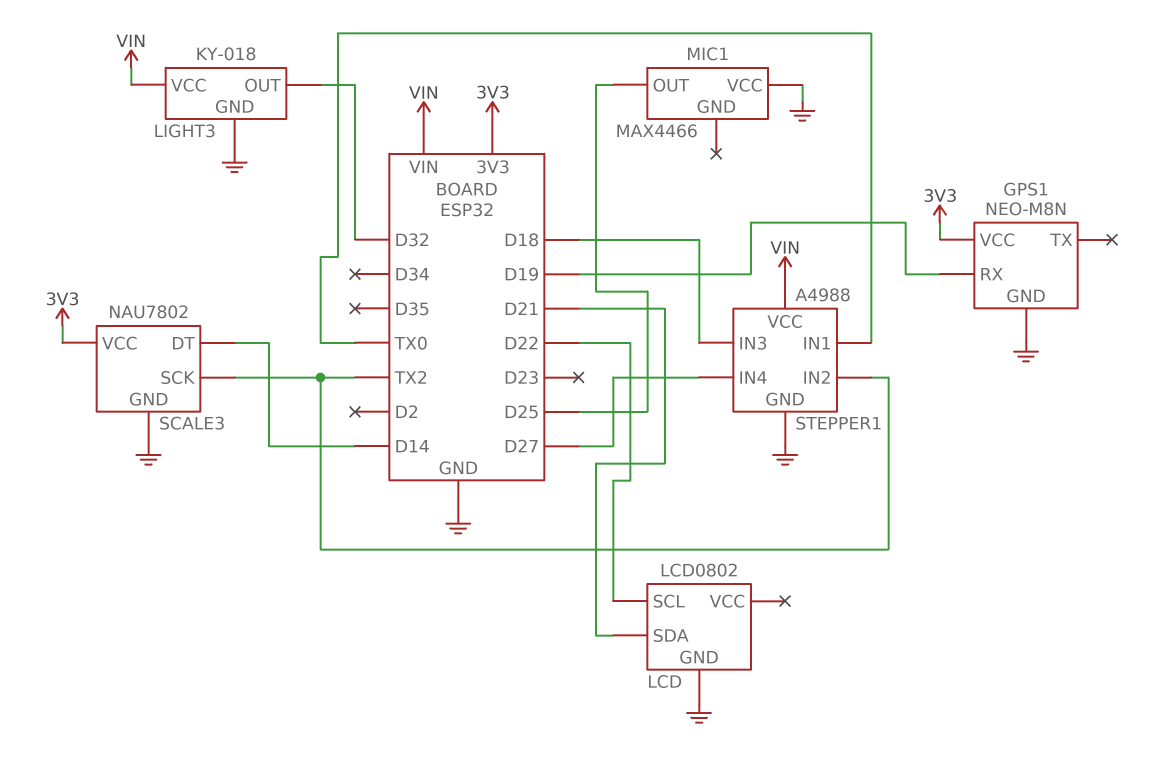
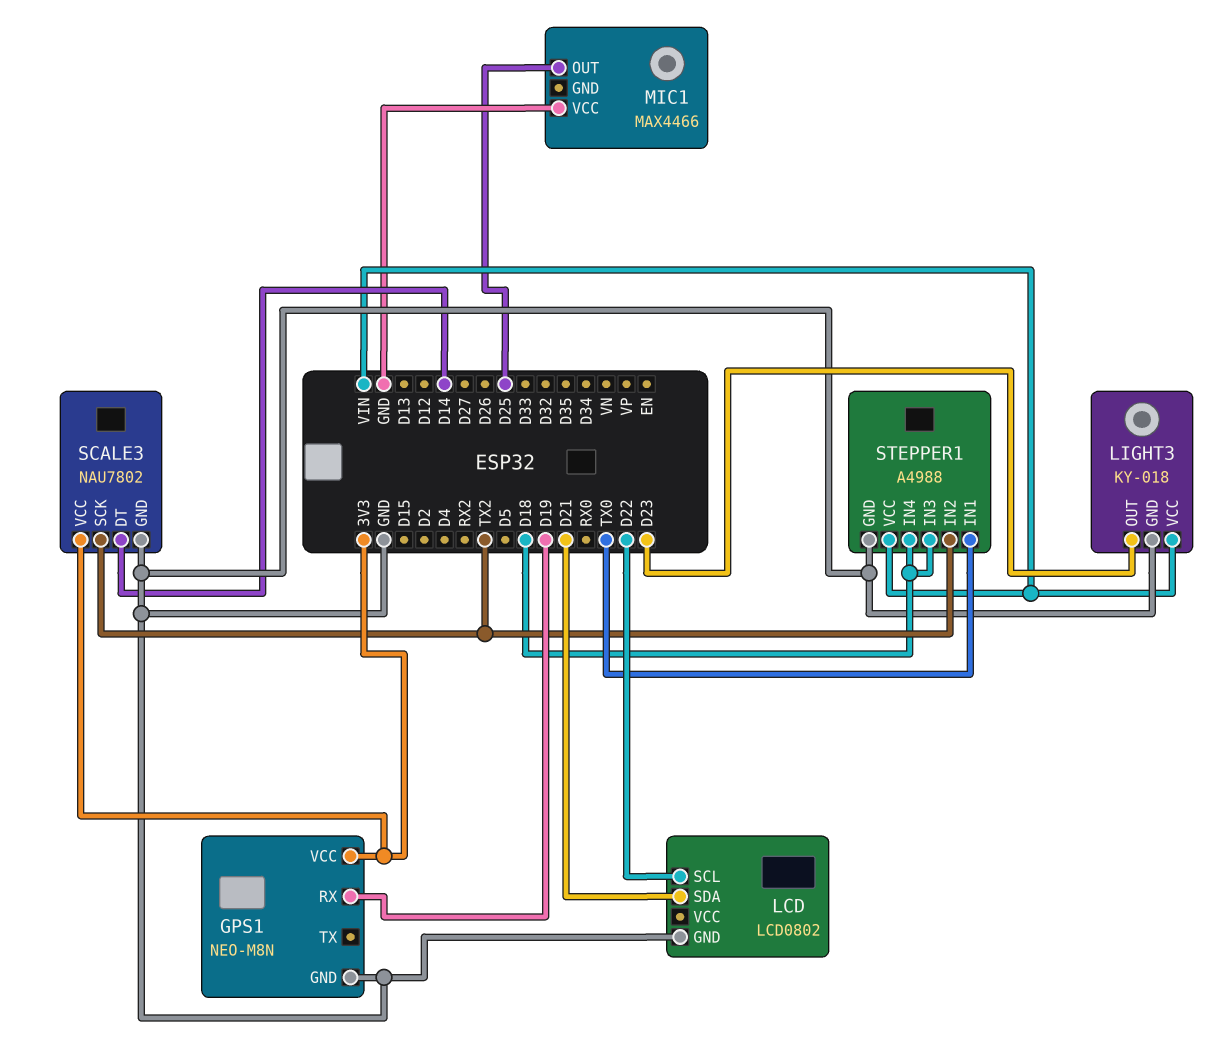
LIGHT3 pin OUT: D32 -> D23
STEPPER1 pin IN4: D27 -> D18

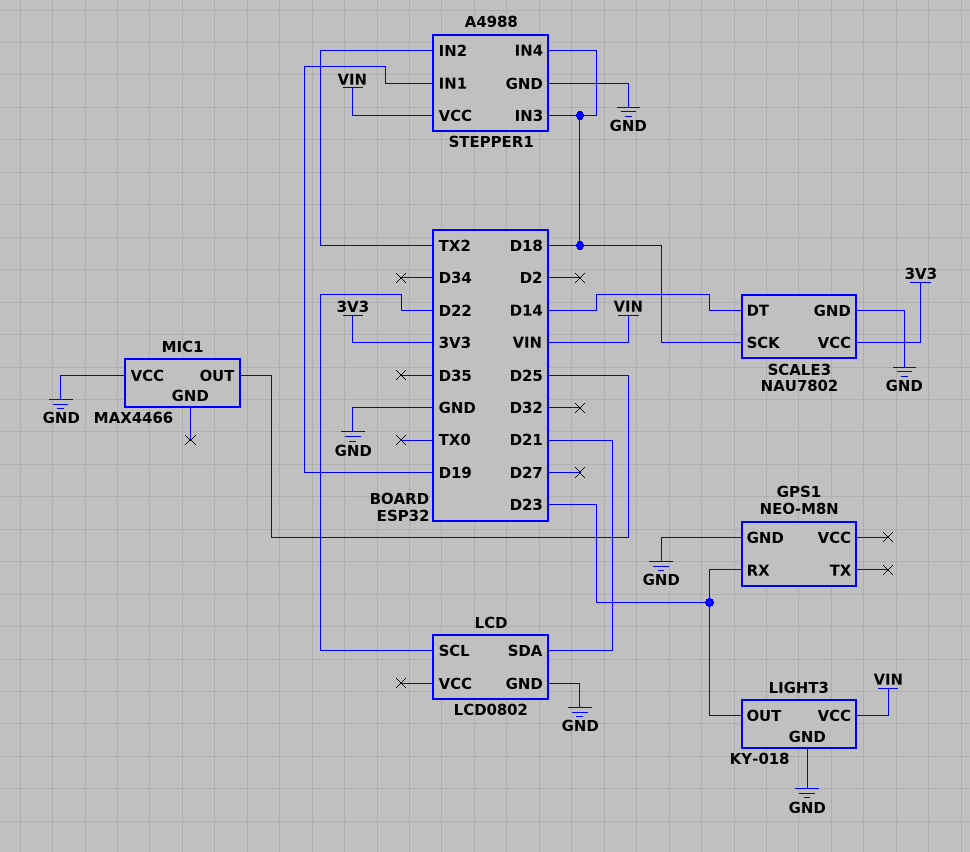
GPS1 pin RX: D19 -> D23
GPS1 pin VCC: 3V3 -> none
SCALE3 pin SCK: TX2 -> D18
STEPPER1 pin IN1: TX0 -> D19

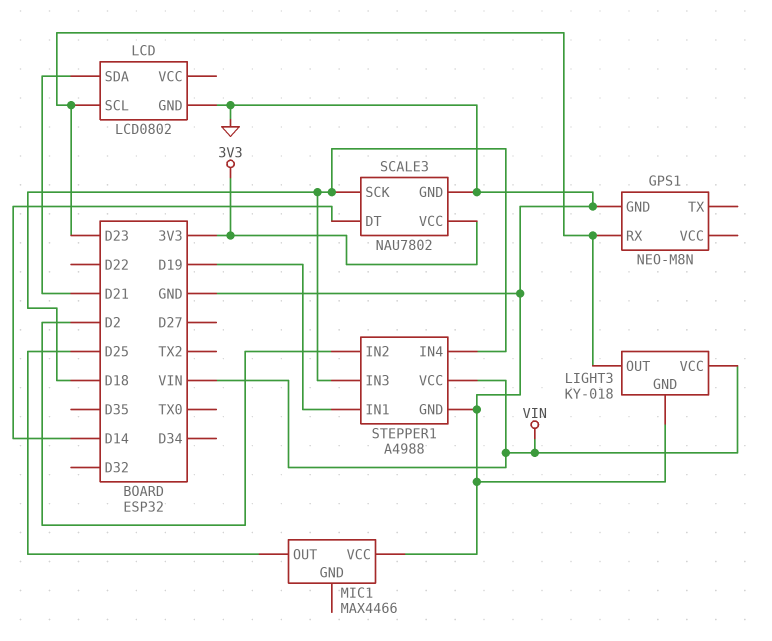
LCD pin SCL: D22 -> D23
STEPPER1 pin IN2: TX2 -> D2

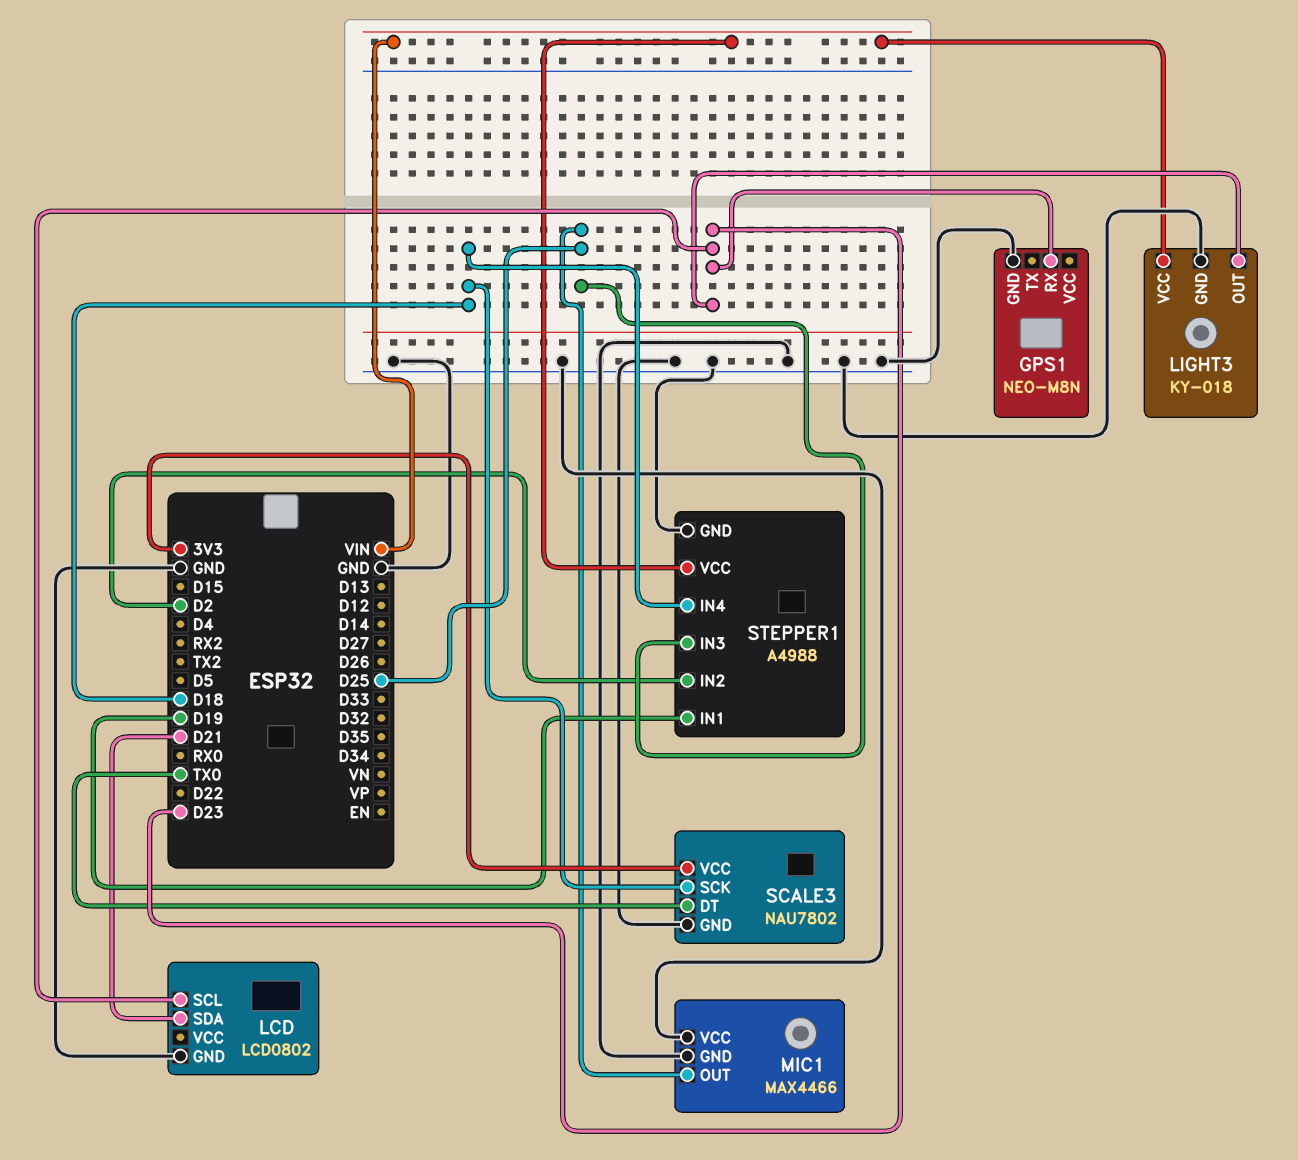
MIC1 pin GND: none -> GND
SCALE3 pin DT: D14 -> TX0
STEPPER1 pin IN3: D18 -> D25

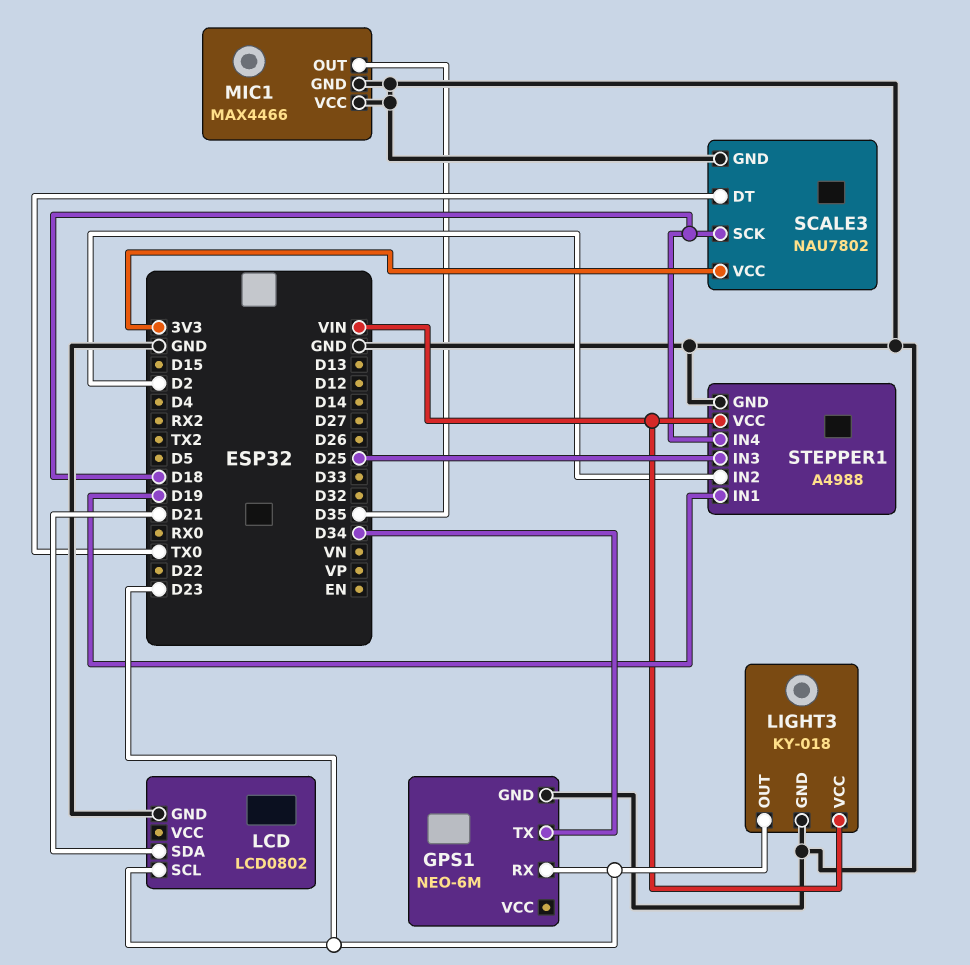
GPS1: NEO-M8N -> NEO-6M
GPS1 pin TX: none -> D34
MIC1 pin OUT: D25 -> D35

